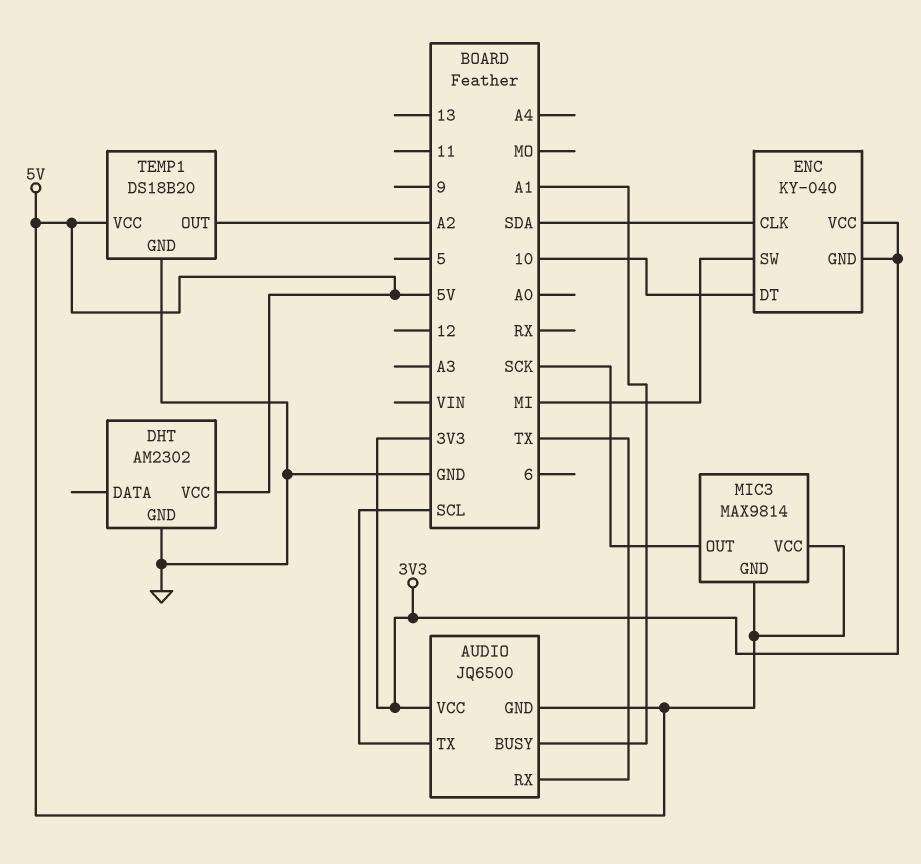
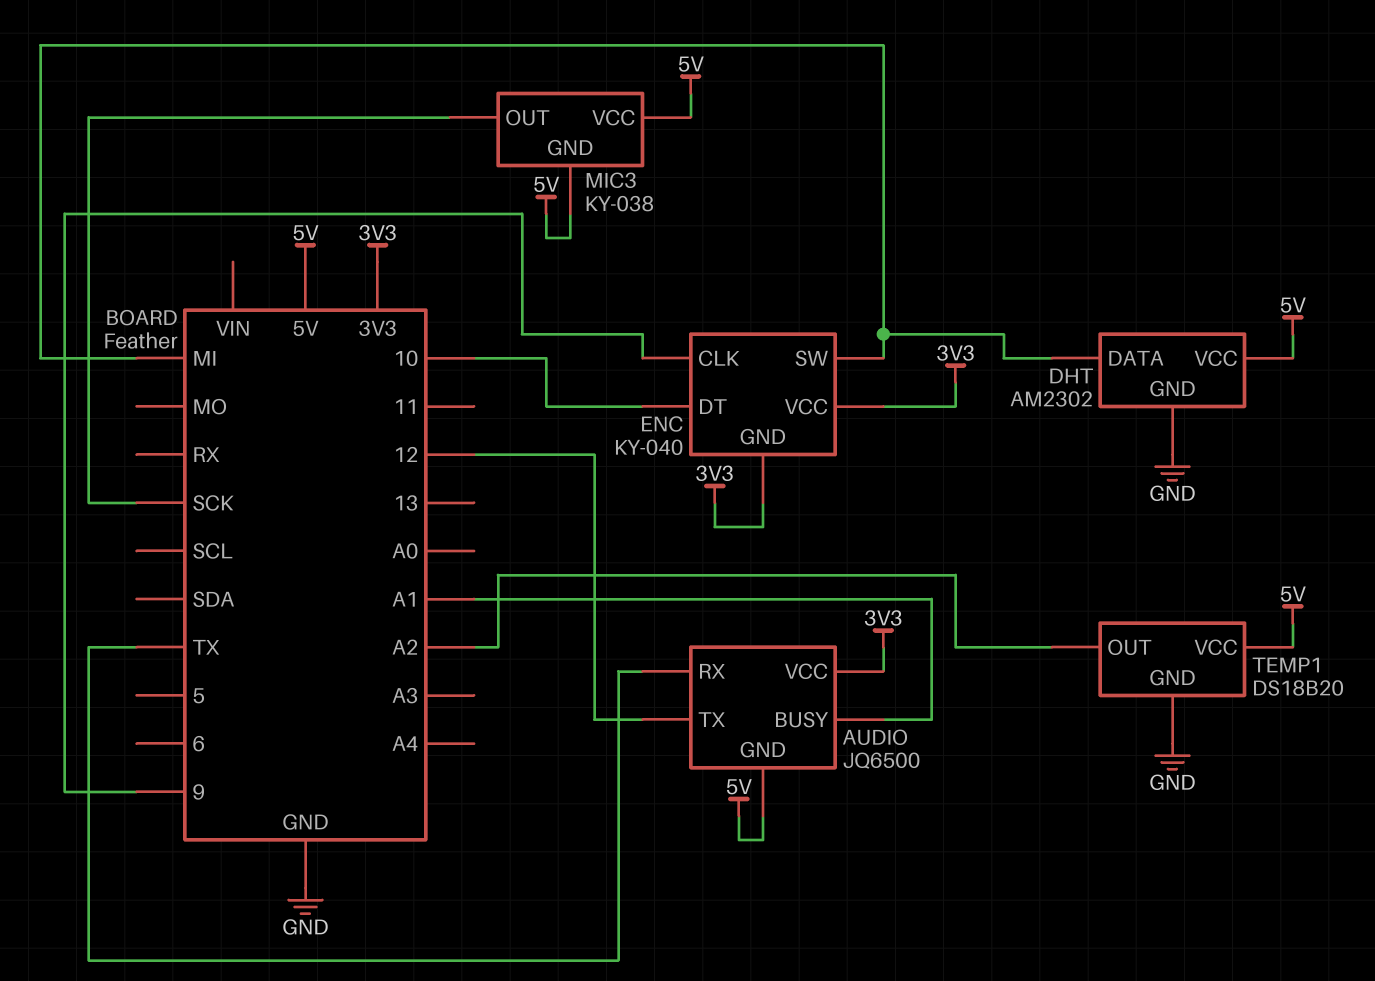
AUDIO pin TX: SCL -> 12
DHT pin DATA: none -> MI
ENC pin CLK: SDA -> 9
MIC3: MAX9814 -> KY-038

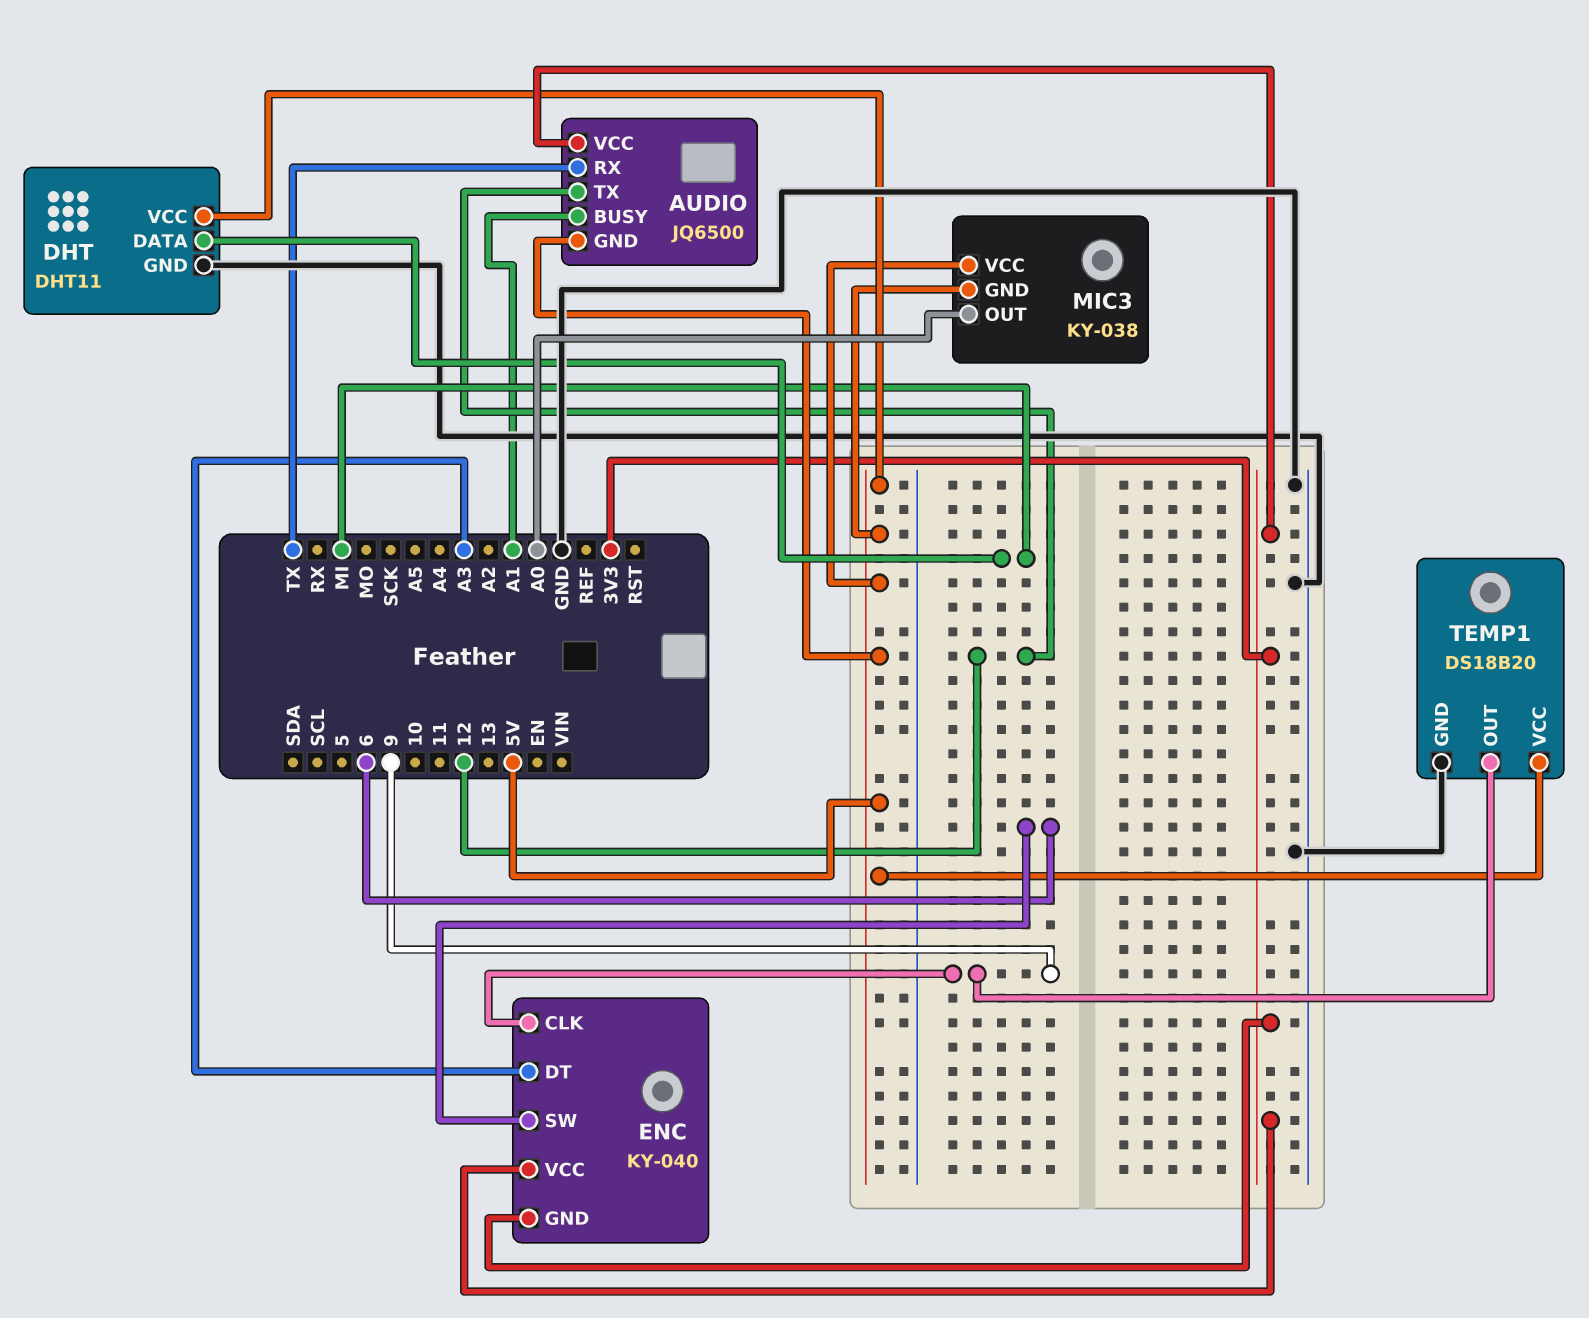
DHT: AM2302 -> DHT11
ENC pin DT: 10 -> A3
ENC pin SW: MI -> 6
MIC3 pin OUT: SCK -> A0
TEMP1 pin OUT: A2 -> 9

